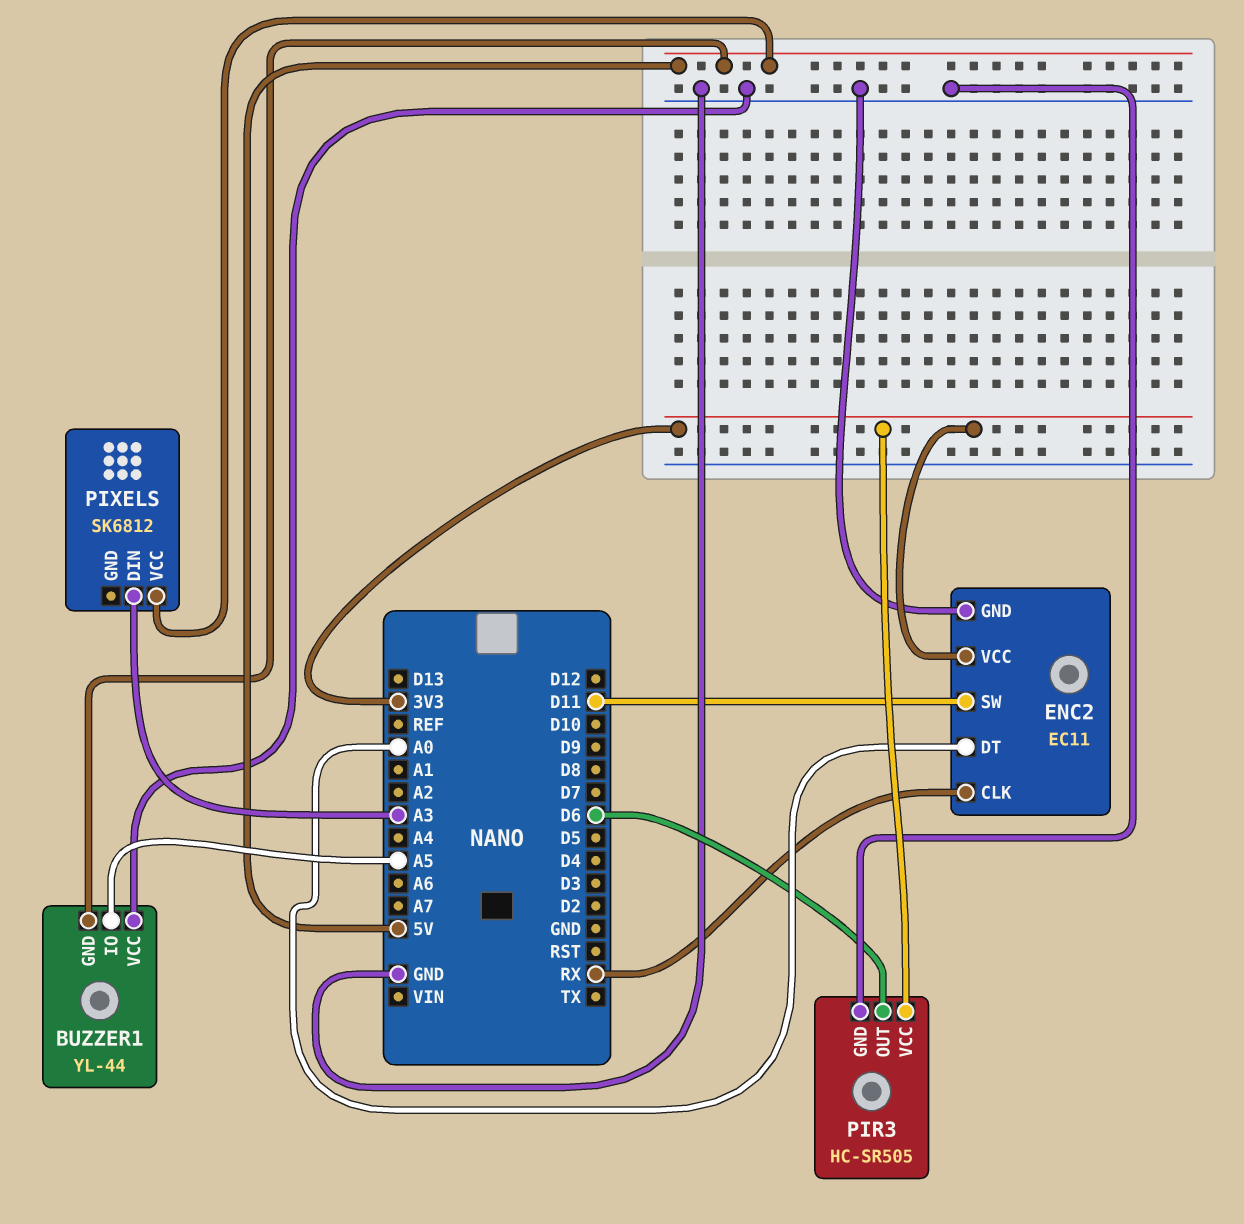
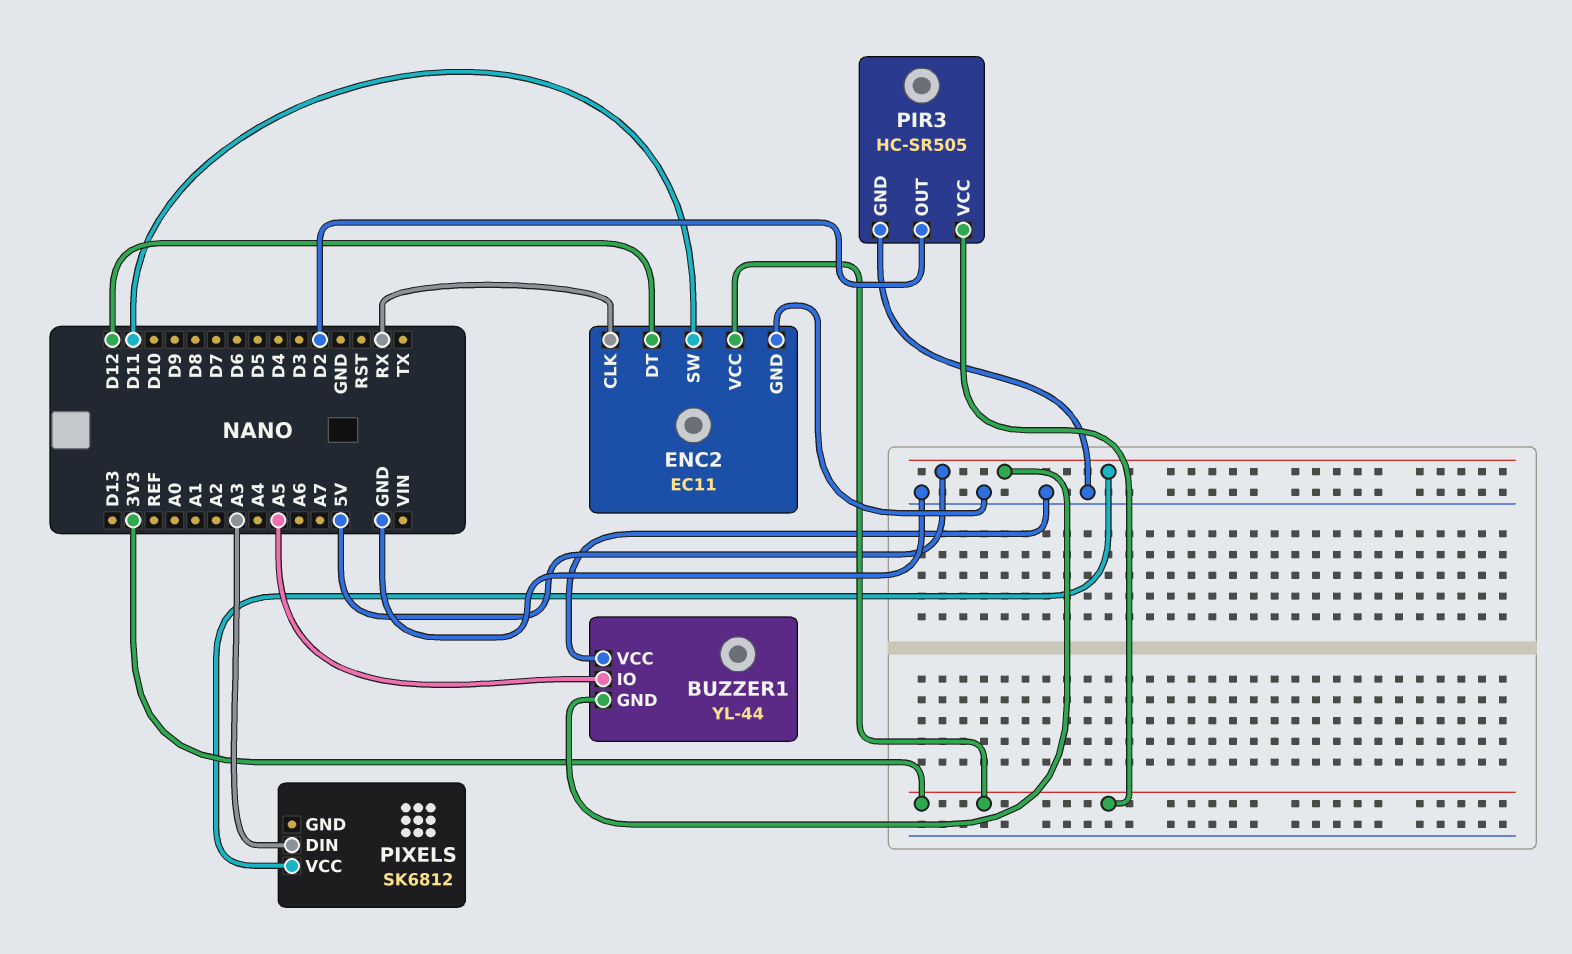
ENC2 pin DT: A0 -> D12
PIR3 pin OUT: D6 -> D2

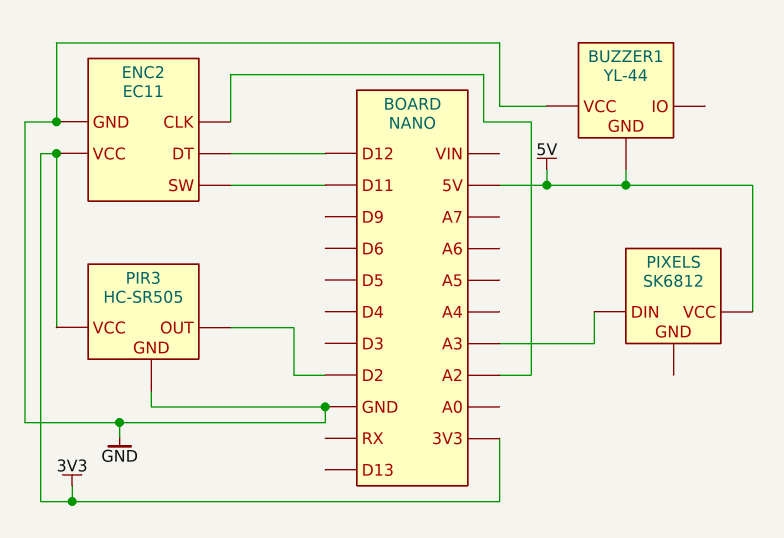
BUZZER1 pin IO: A5 -> none
ENC2 pin CLK: RX -> A2

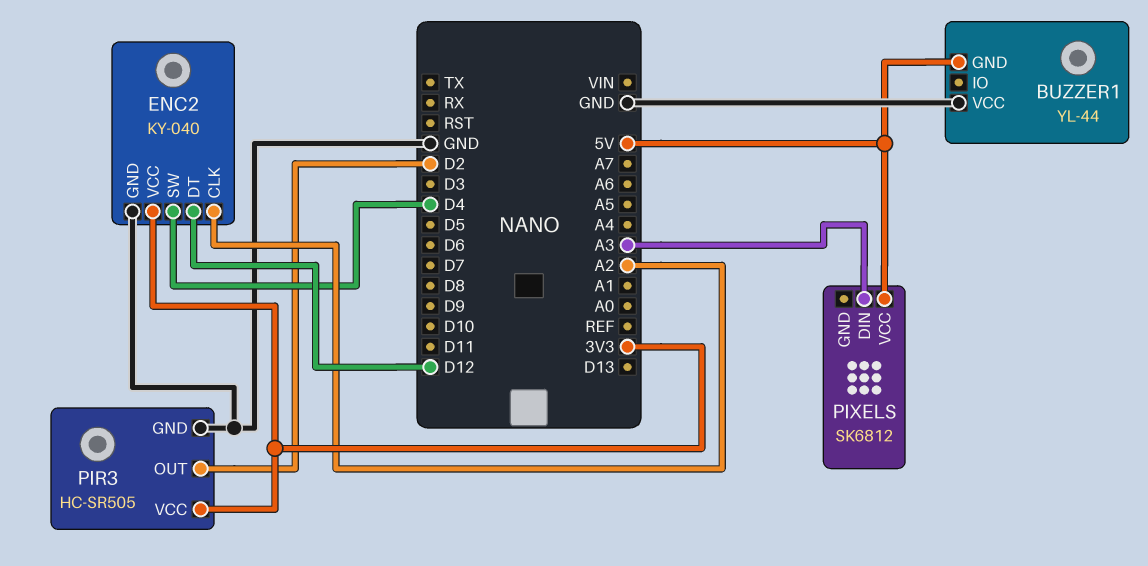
ENC2: EC11 -> KY-040
ENC2 pin SW: D11 -> D4

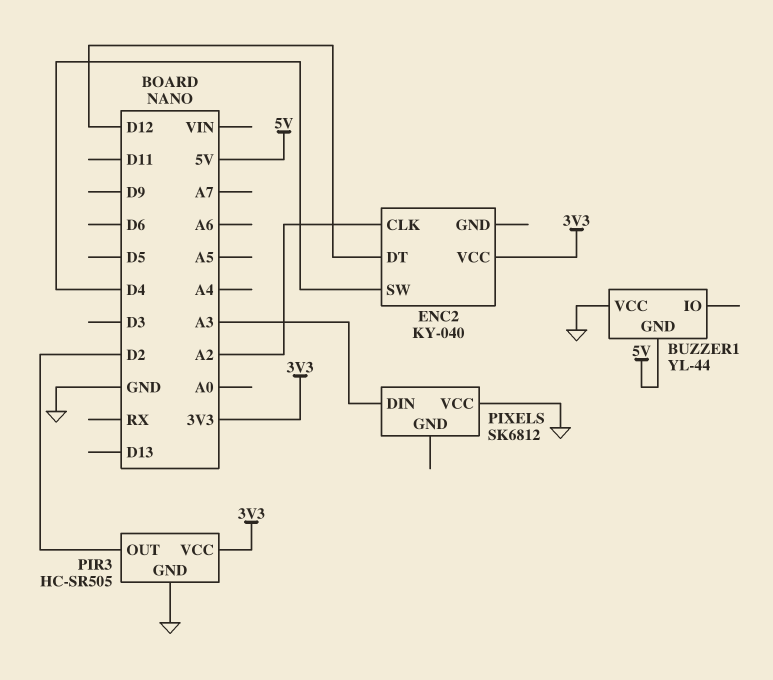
ENC2 pin GND: GND -> none
PIXELS pin VCC: 5V -> GND

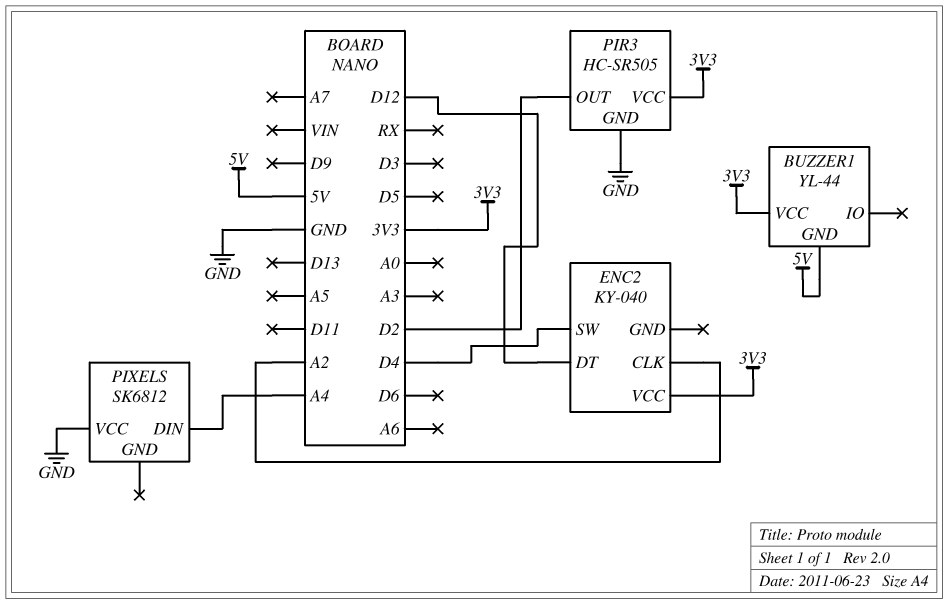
BUZZER1 pin VCC: GND -> 3V3
PIXELS pin DIN: A3 -> A4

